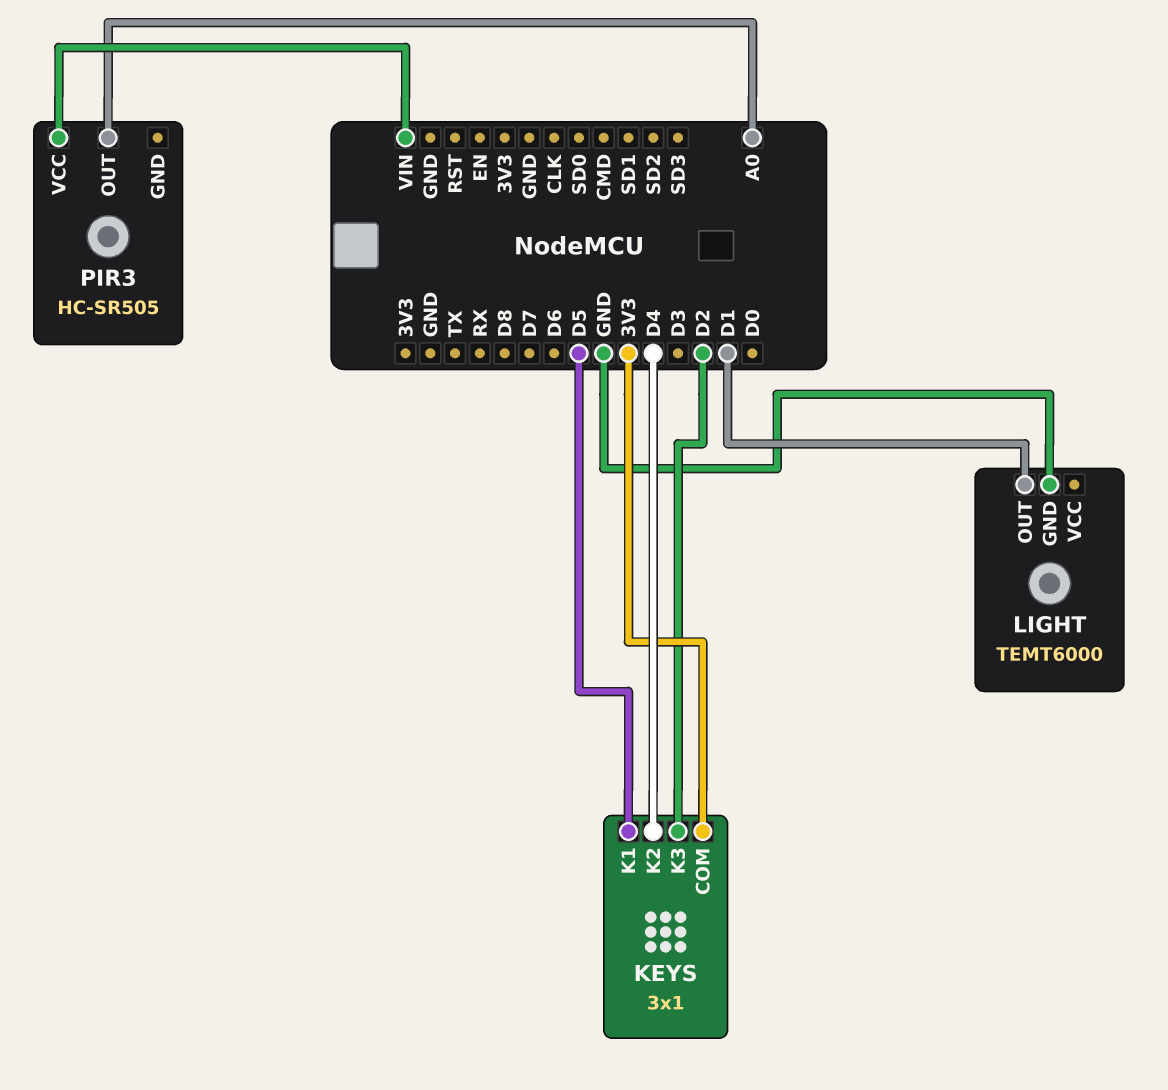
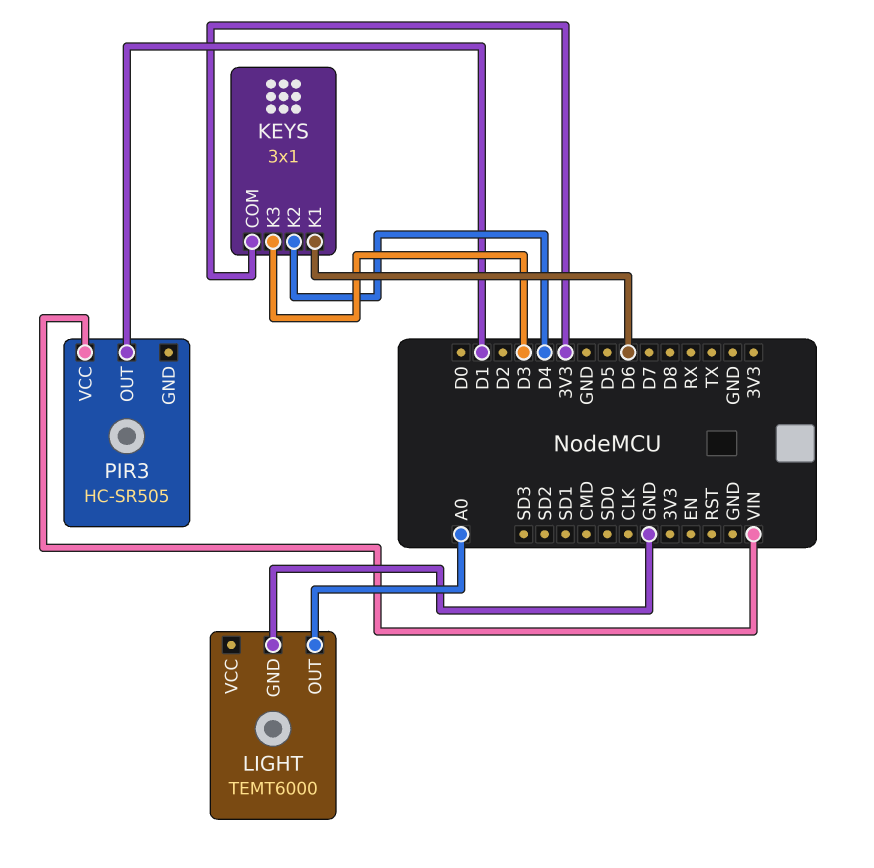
KEYS pin K1: D5 -> D6
KEYS pin K3: D2 -> D3
LIGHT pin OUT: D1 -> A0
PIR3 pin OUT: A0 -> D1

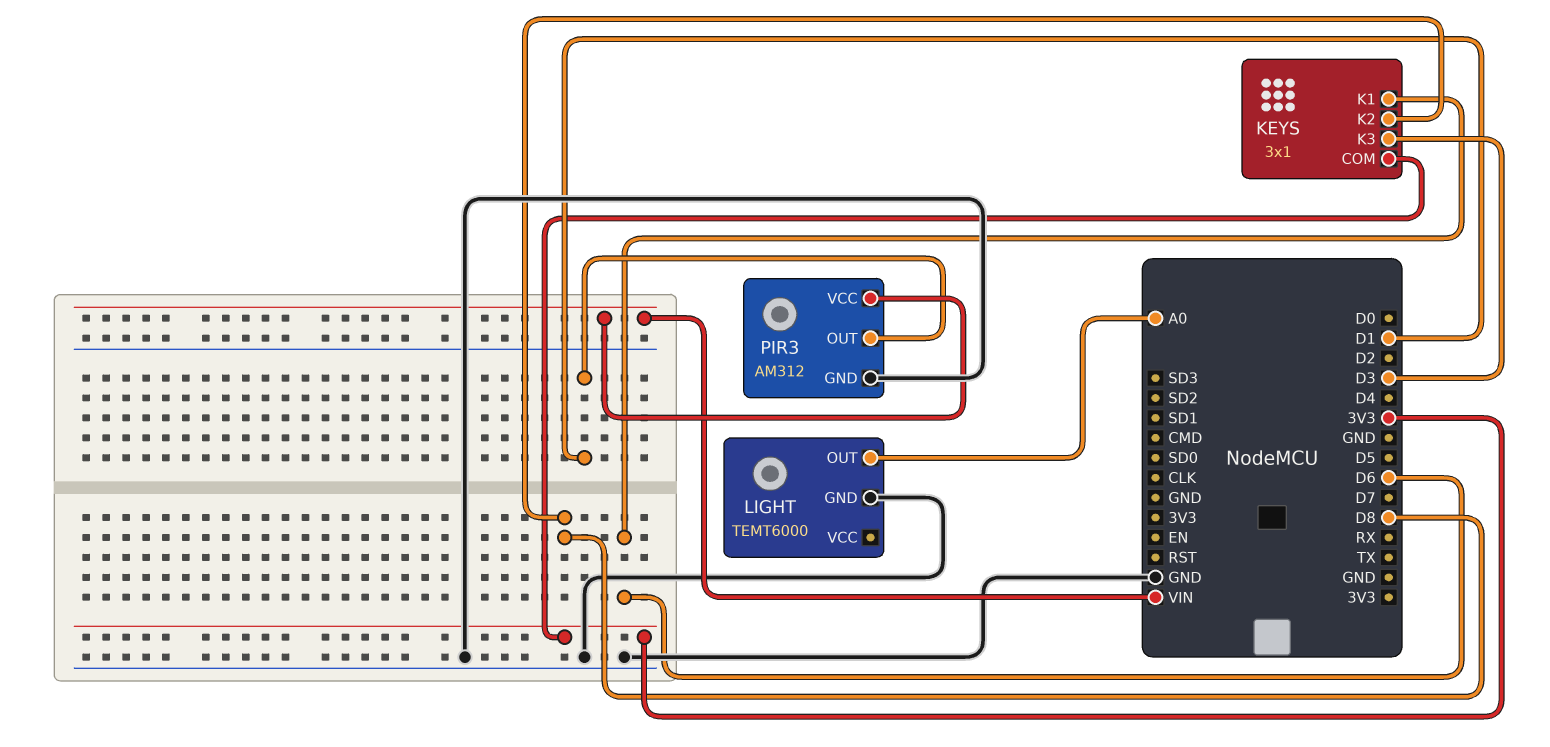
KEYS pin K2: D4 -> D8
PIR3: HC-SR505 -> AM312
PIR3 pin GND: none -> GND

